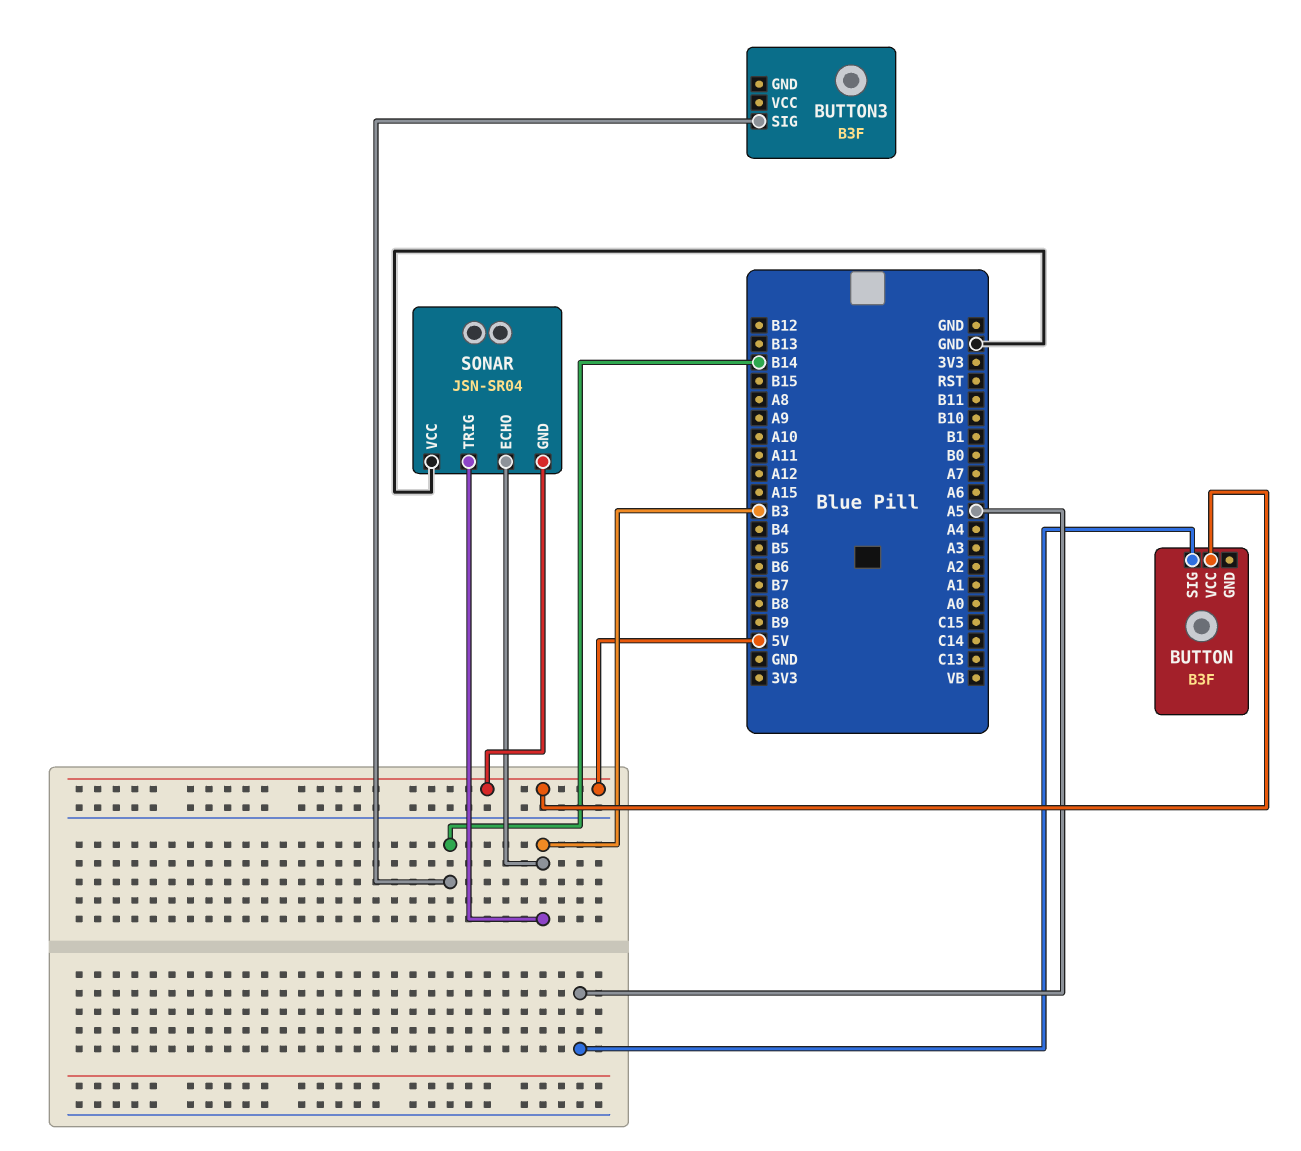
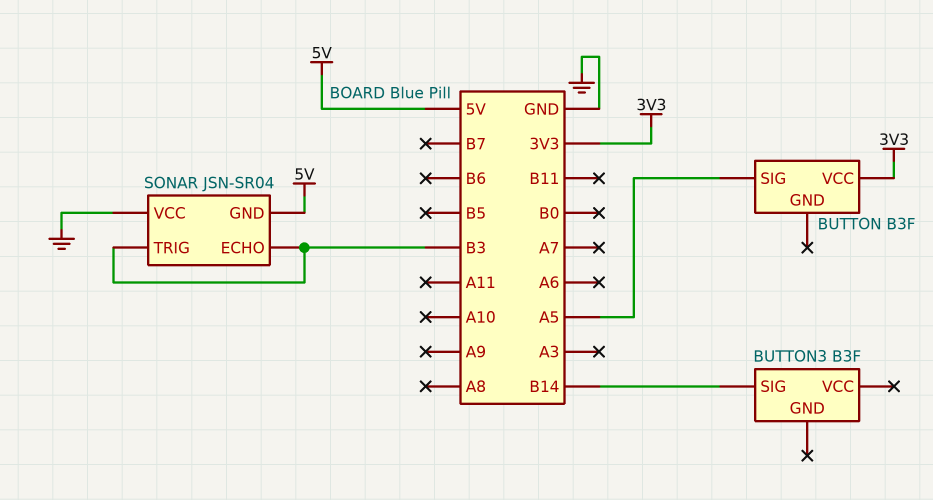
BUTTON pin VCC: 5V -> 3V3

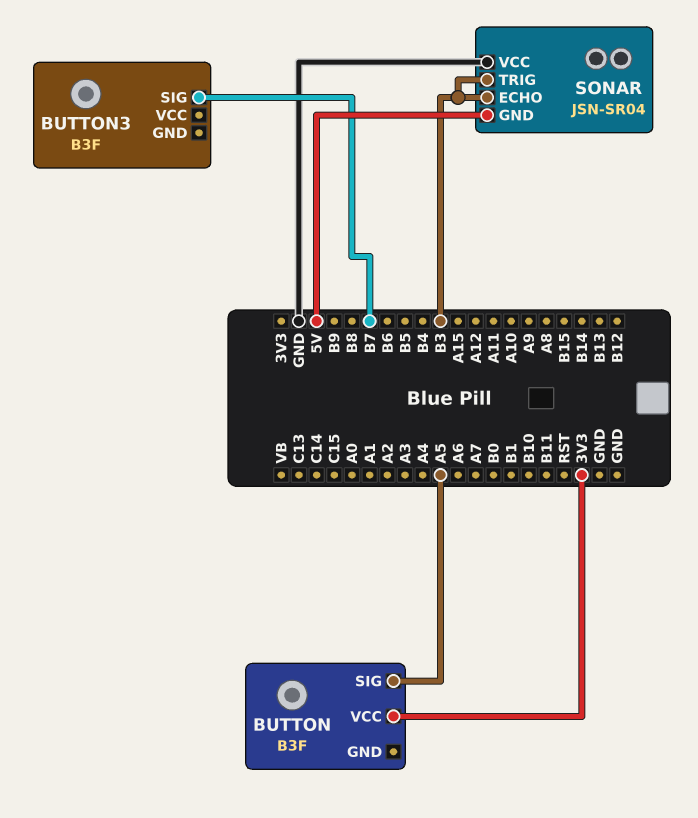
BUTTON3 pin SIG: B14 -> B7

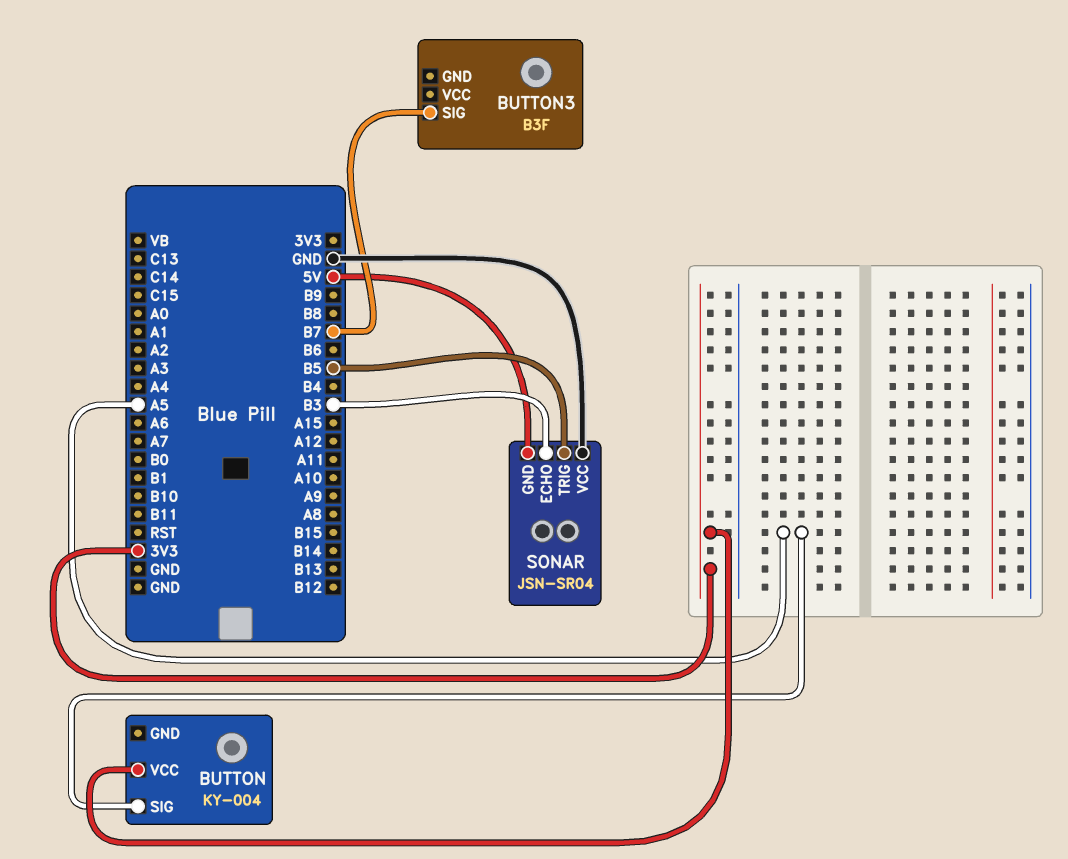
BUTTON: B3F -> KY-004
SONAR pin TRIG: B3 -> B5

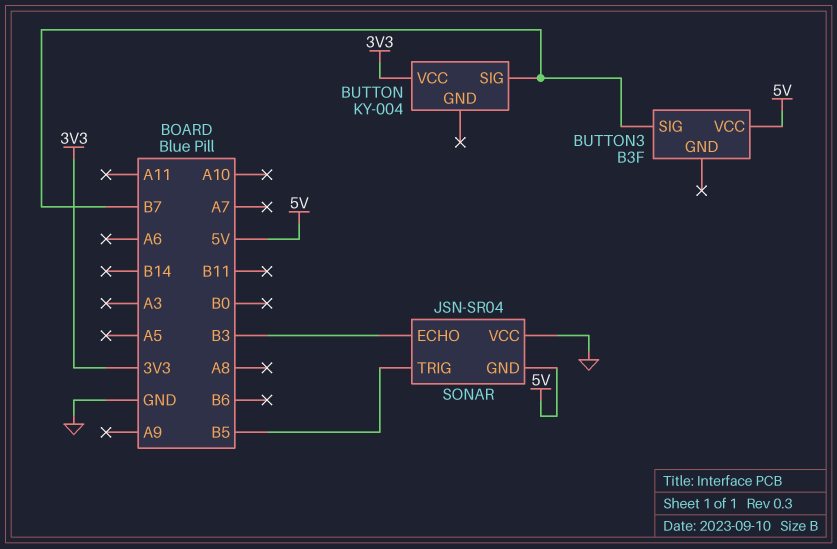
BUTTON pin SIG: A5 -> B7
BUTTON3 pin VCC: none -> 5V

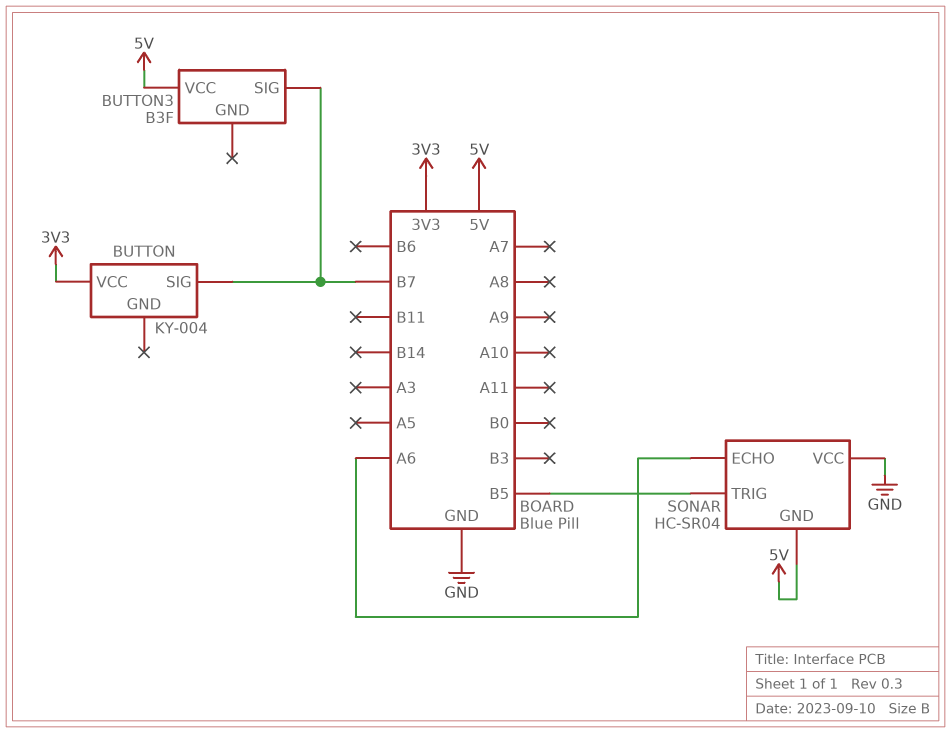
SONAR: JSN-SR04 -> HC-SR04
SONAR pin ECHO: B3 -> A6

